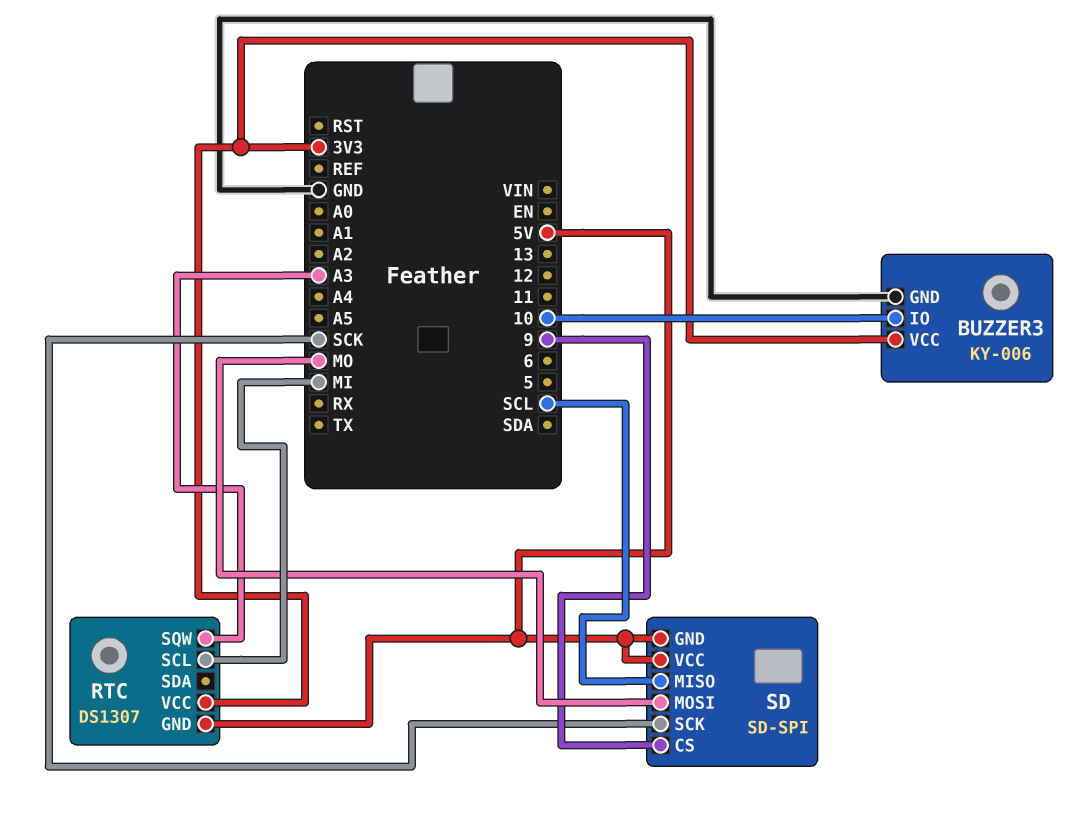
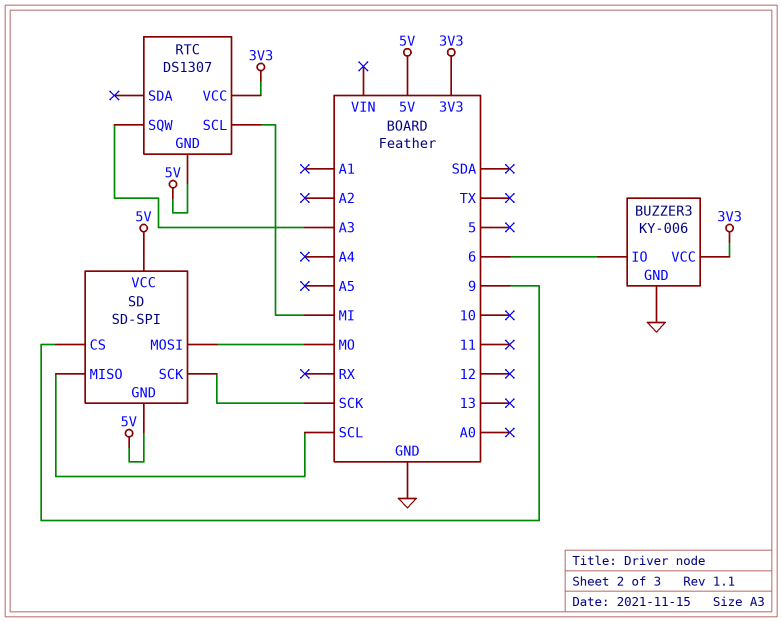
BUZZER3 pin IO: 10 -> 6

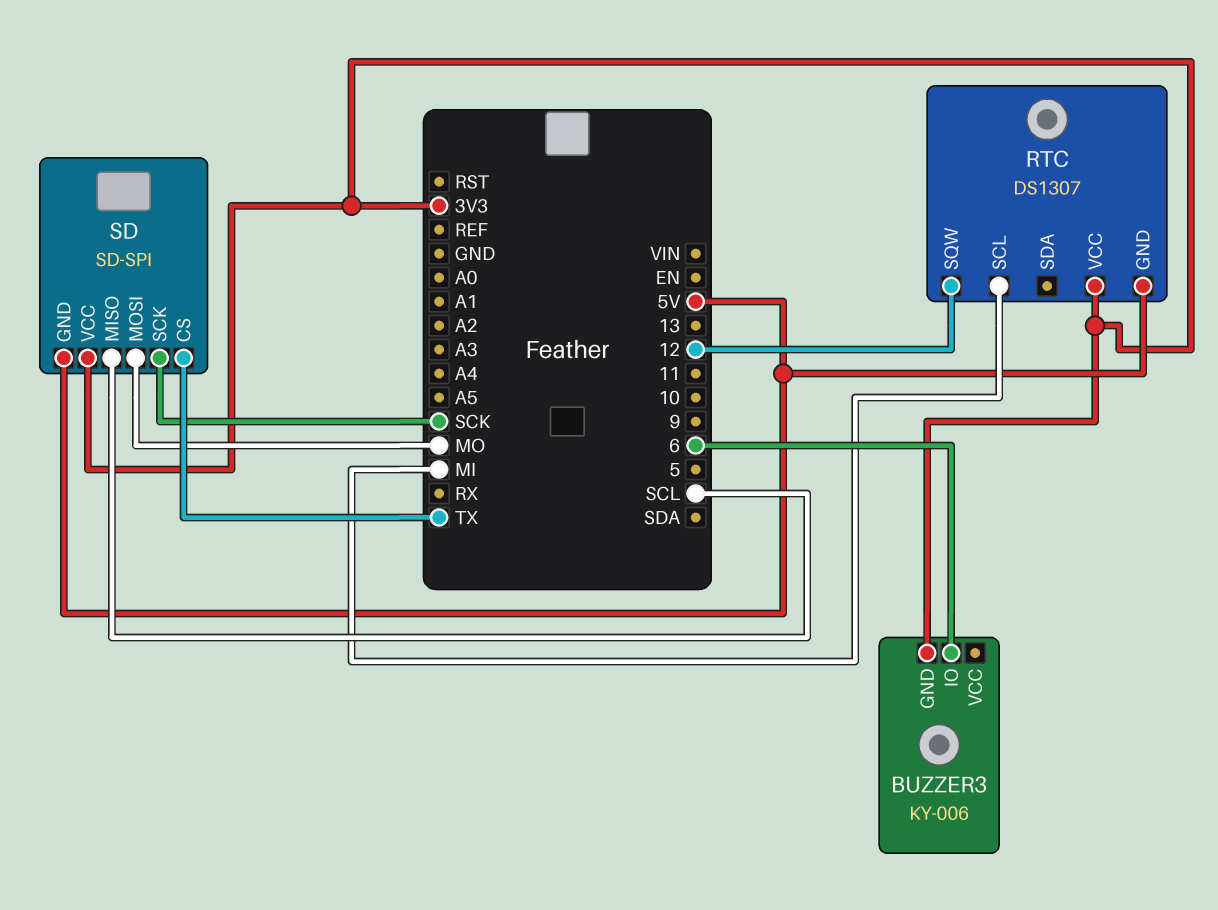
BUZZER3 pin GND: GND -> 3V3
BUZZER3 pin VCC: 3V3 -> none
RTC pin SQW: A3 -> 12
SD pin CS: 9 -> TX
SD pin VCC: 5V -> 3V3

